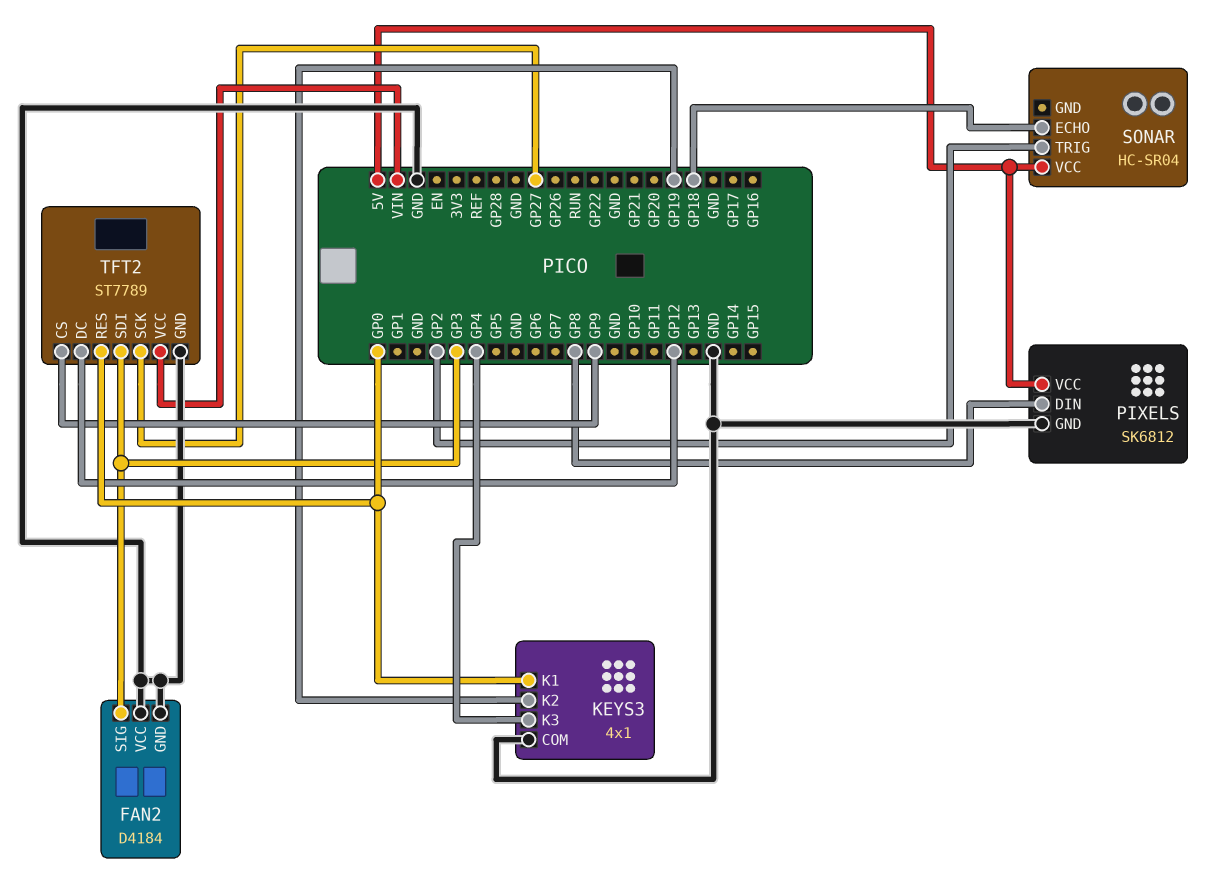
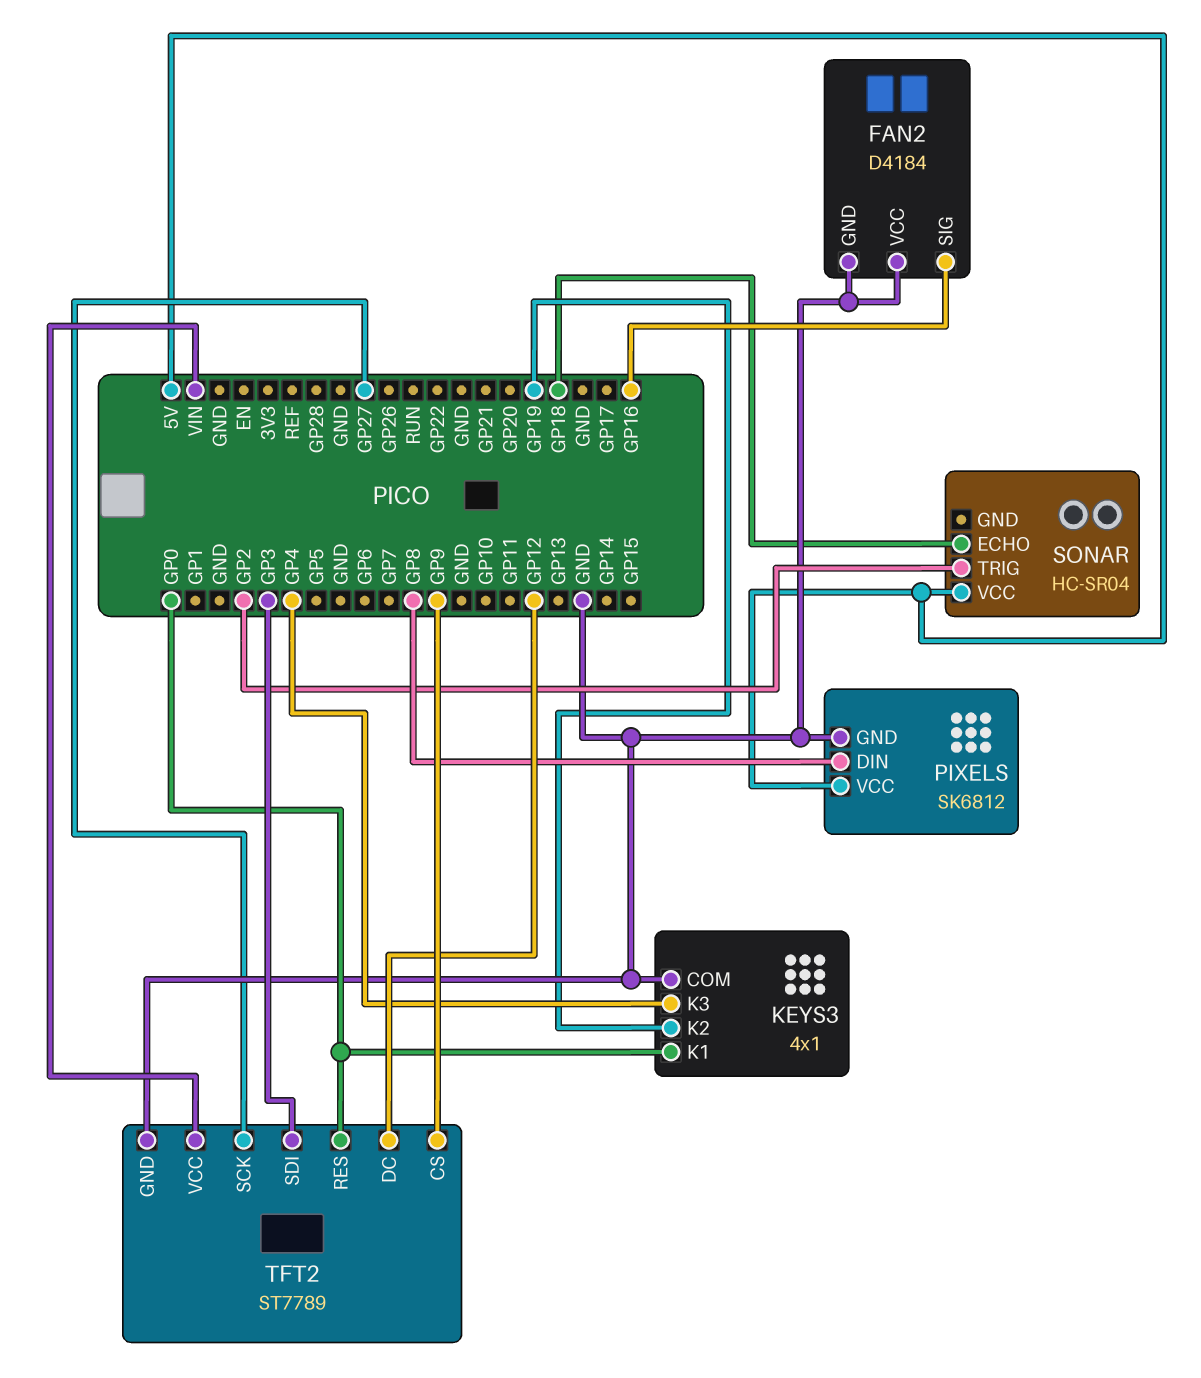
FAN2 pin SIG: GP3 -> GP16

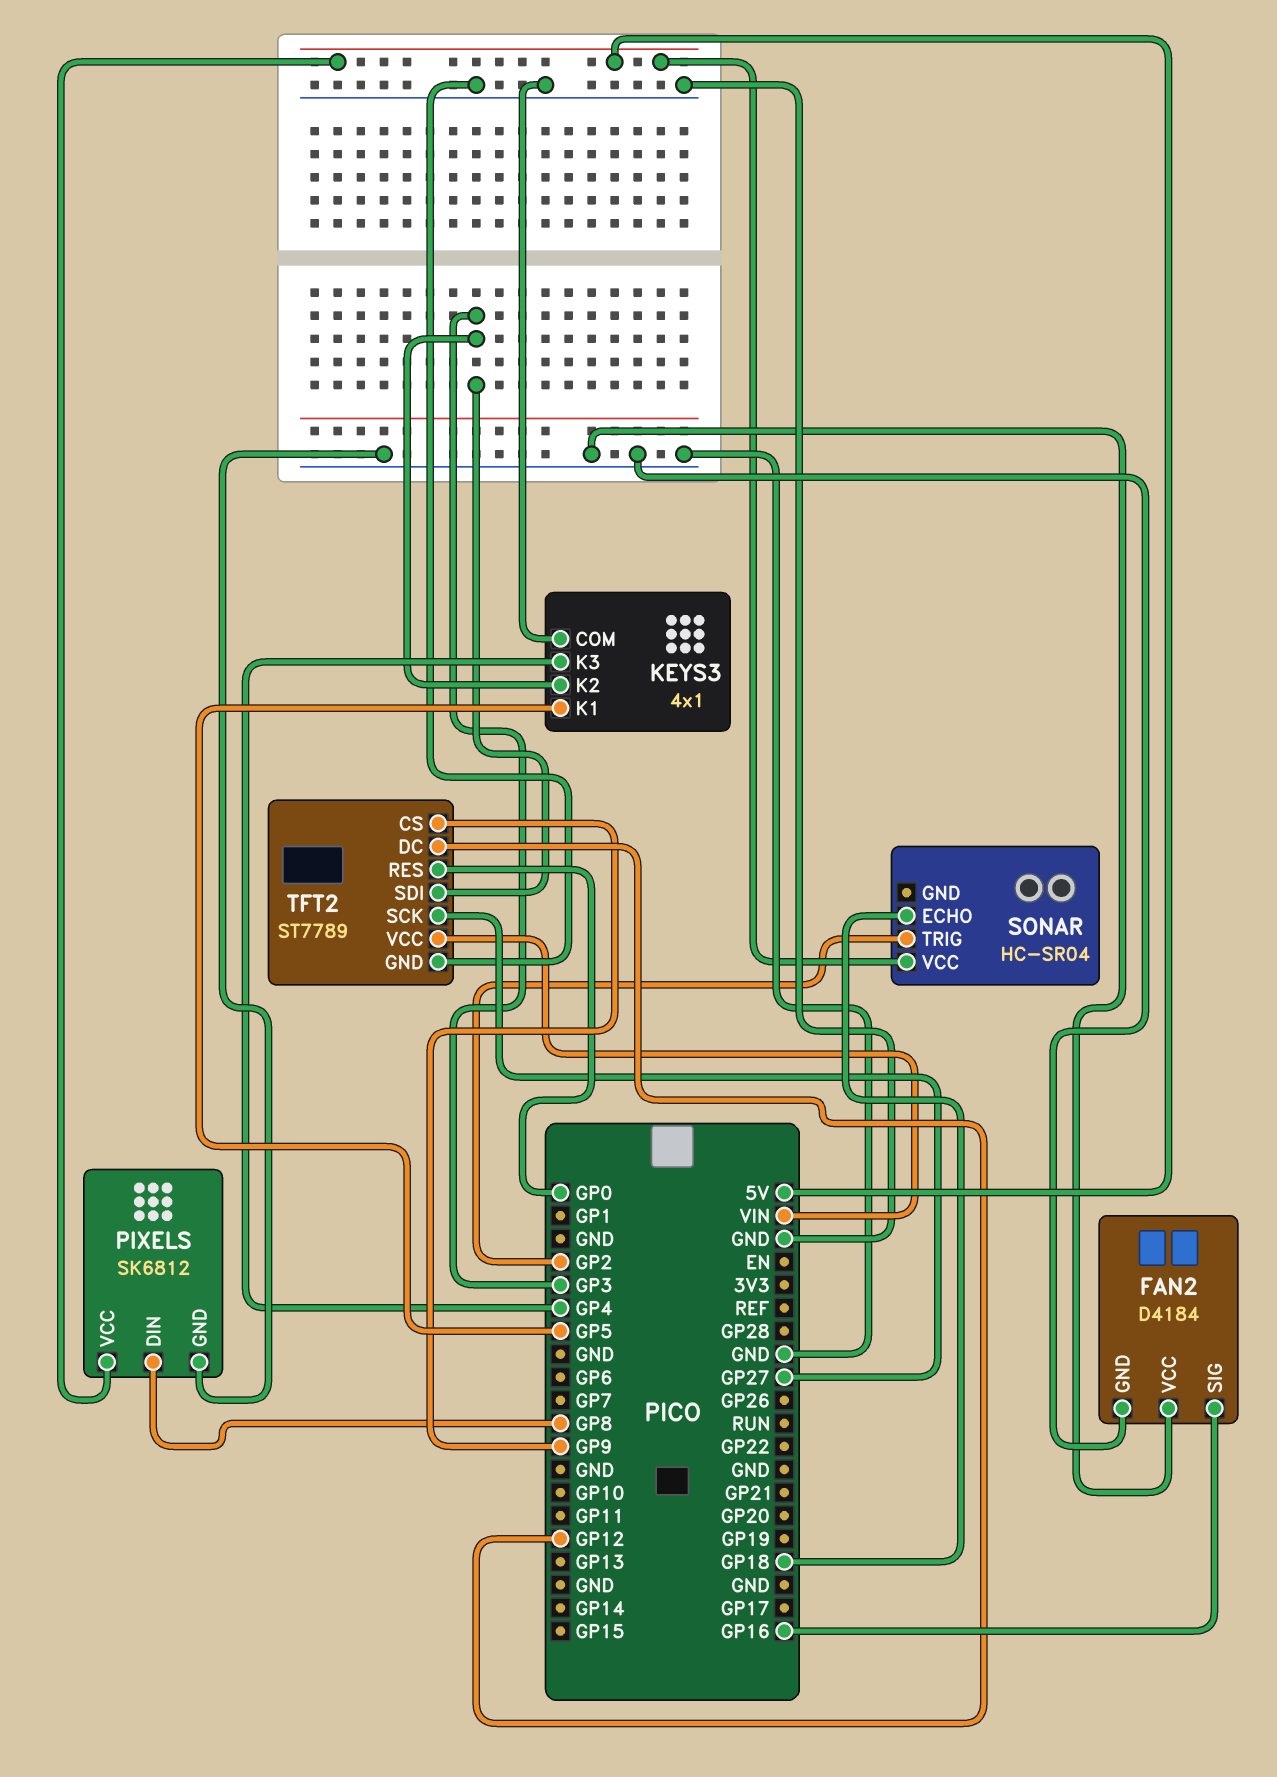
KEYS3 pin K1: GP0 -> GP5
KEYS3 pin K2: GP19 -> GP3

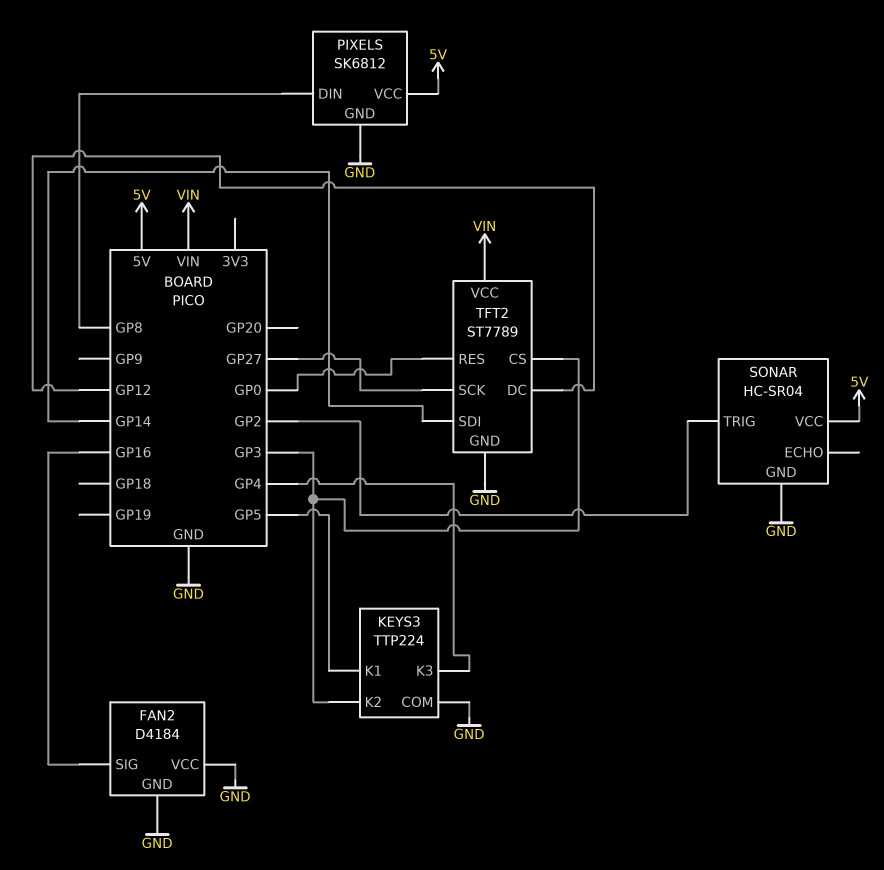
KEYS3: 4x1 -> TTP224
SONAR pin ECHO: GP18 -> none
SONAR pin GND: none -> GND
TFT2 pin CS: GP9 -> GP3
TFT2 pin SDI: GP3 -> GP14

